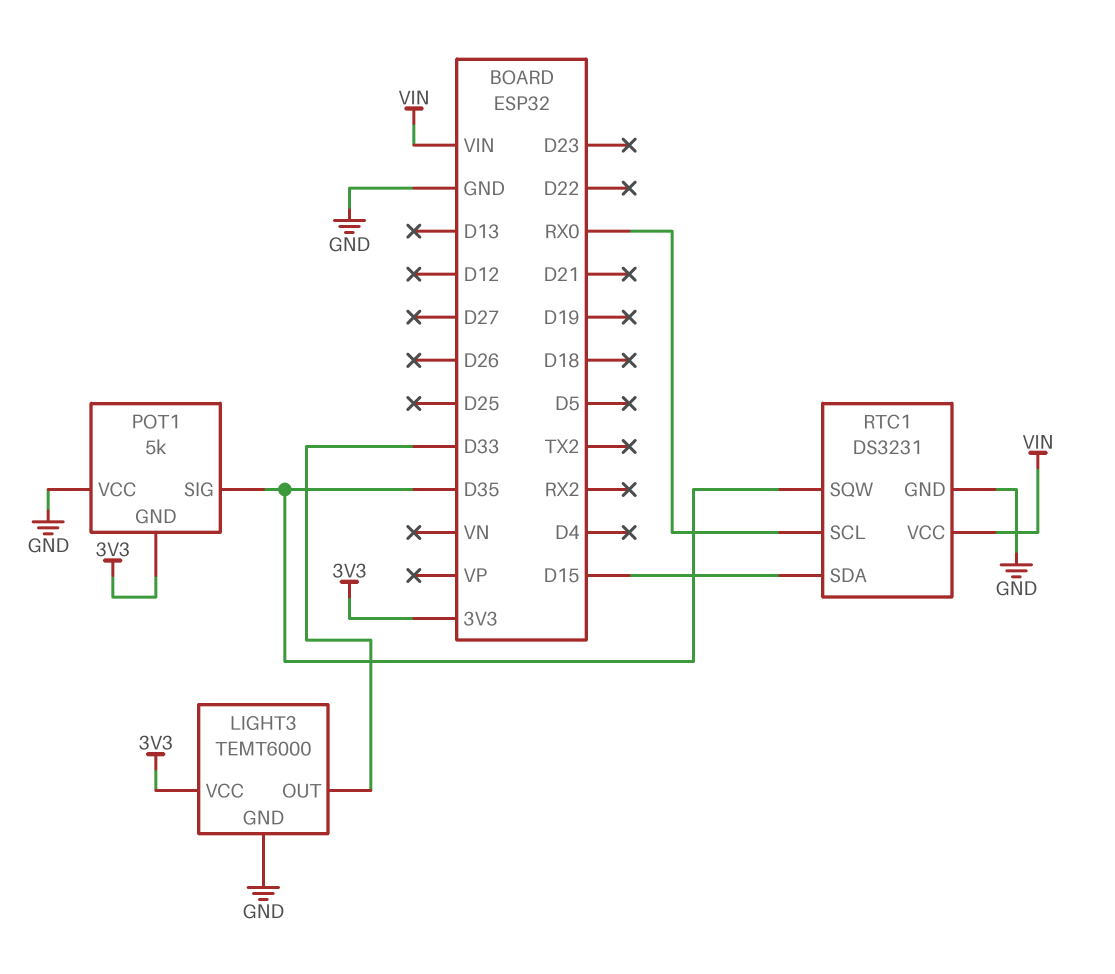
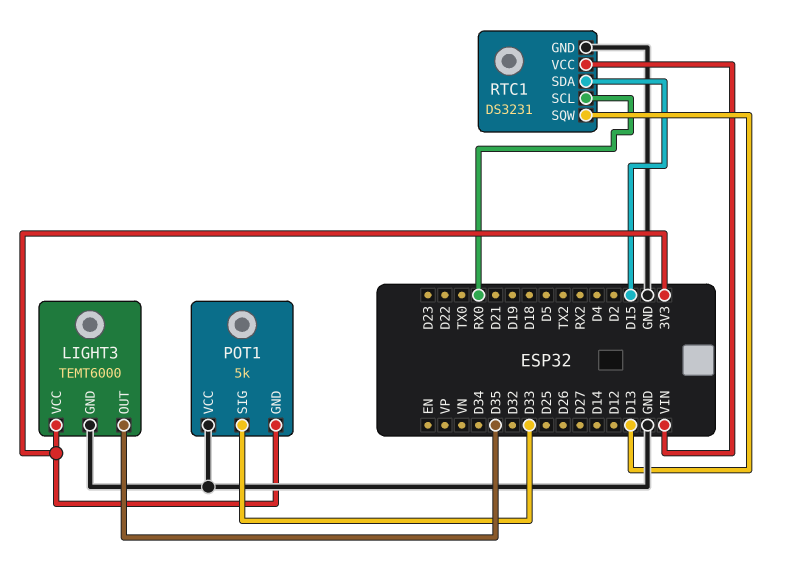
LIGHT3 pin OUT: D33 -> D35
POT1 pin SIG: D35 -> D33
RTC1 pin SQW: D35 -> D13

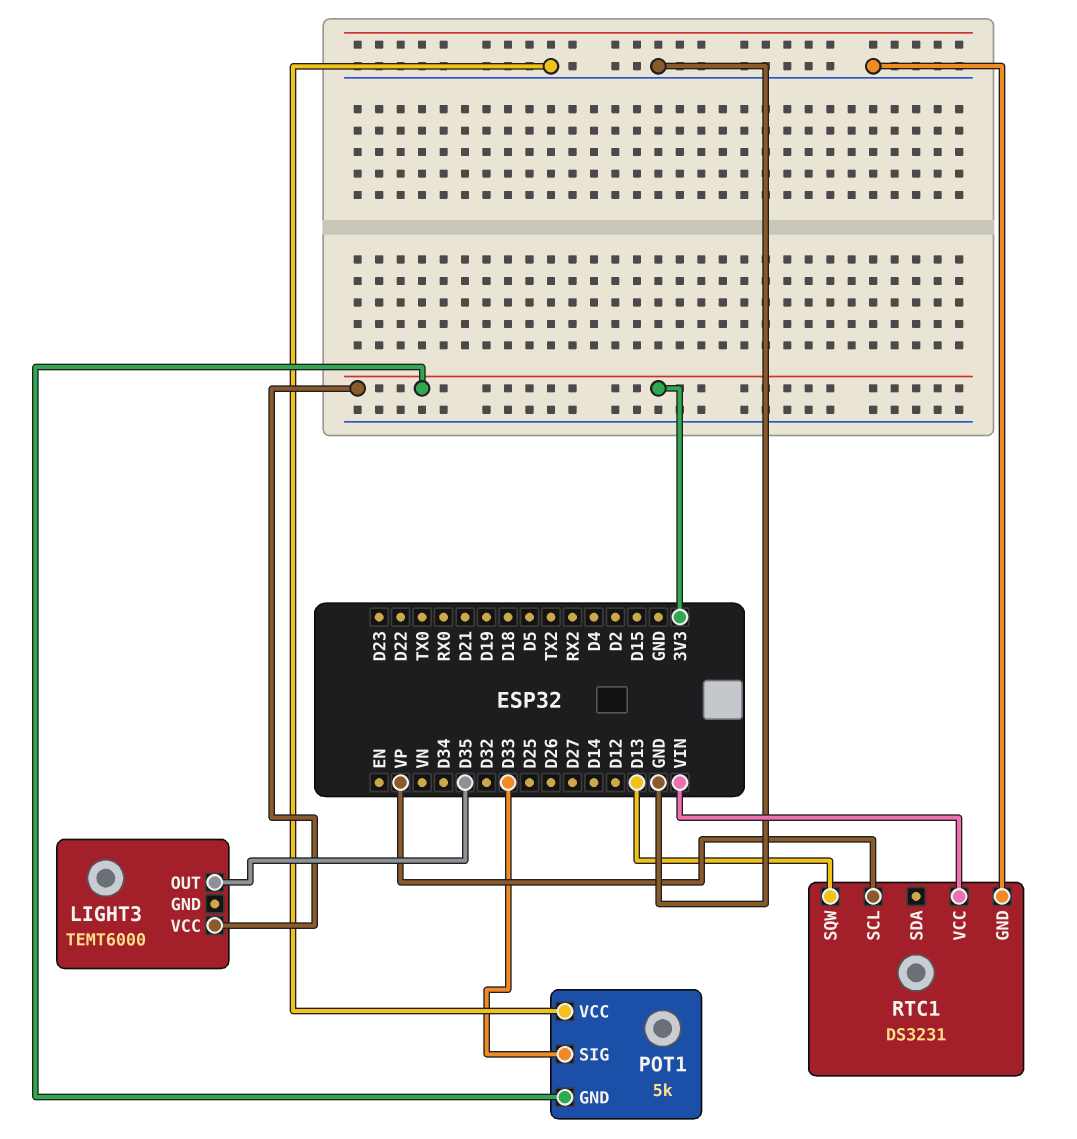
LIGHT3 pin GND: GND -> none
RTC1 pin SCL: RX0 -> VP
RTC1 pin SDA: D15 -> none

